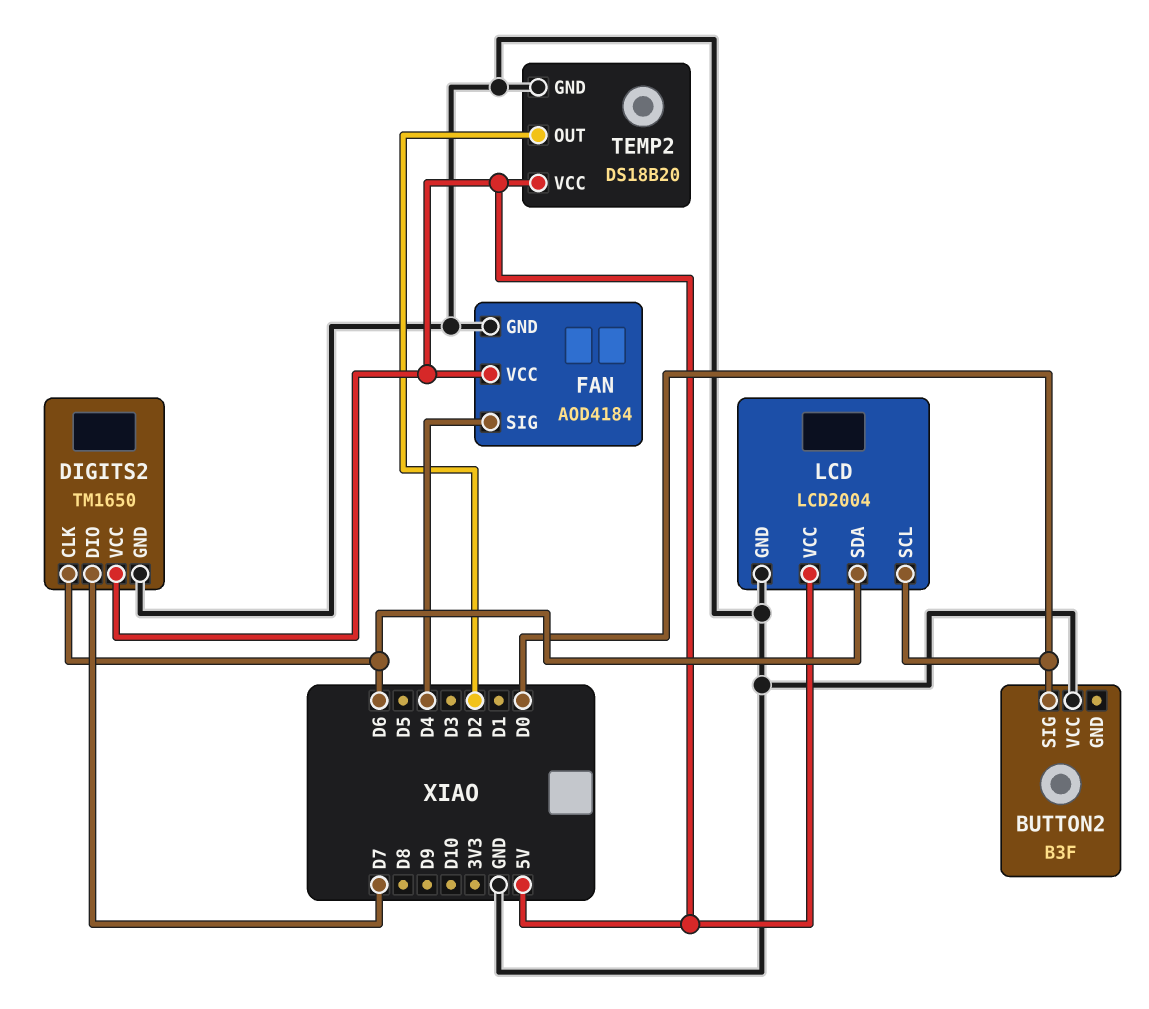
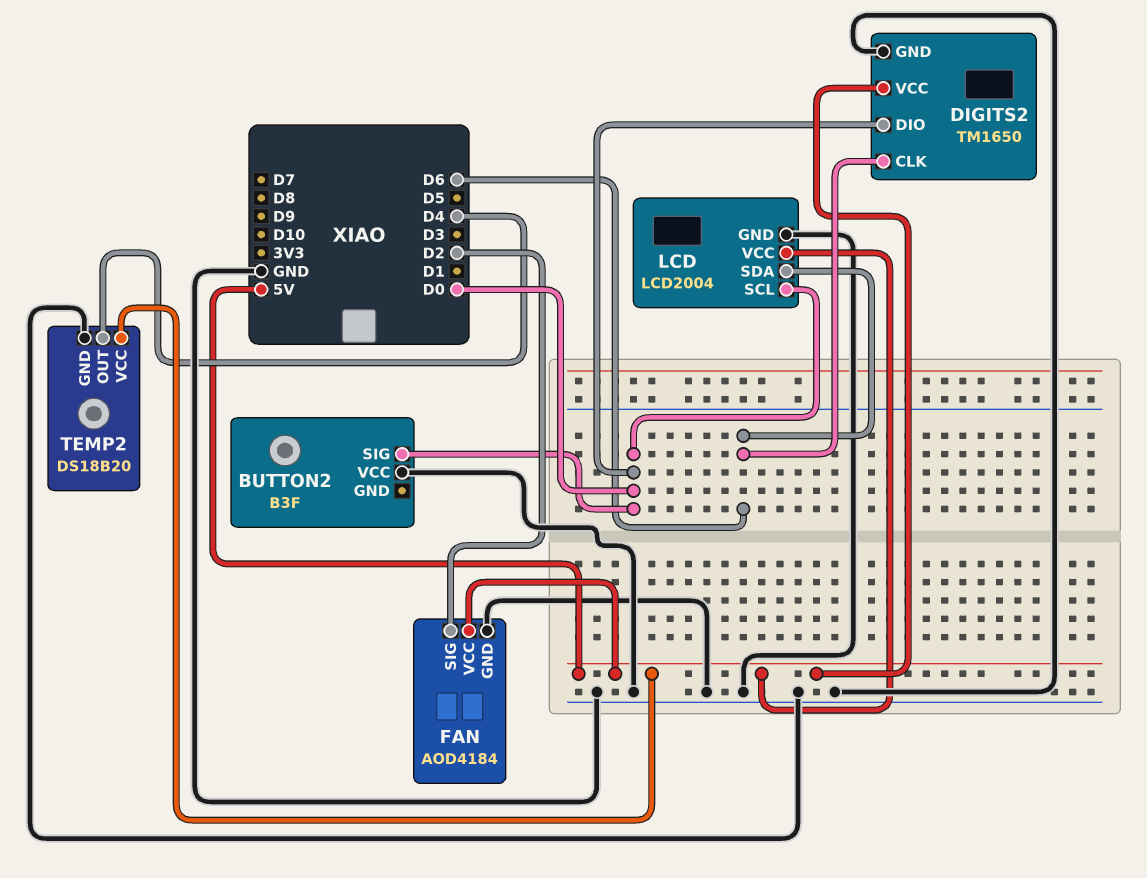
DIGITS2 pin DIO: D7 -> D0
FAN pin SIG: D4 -> D2
TEMP2 pin OUT: D2 -> D4

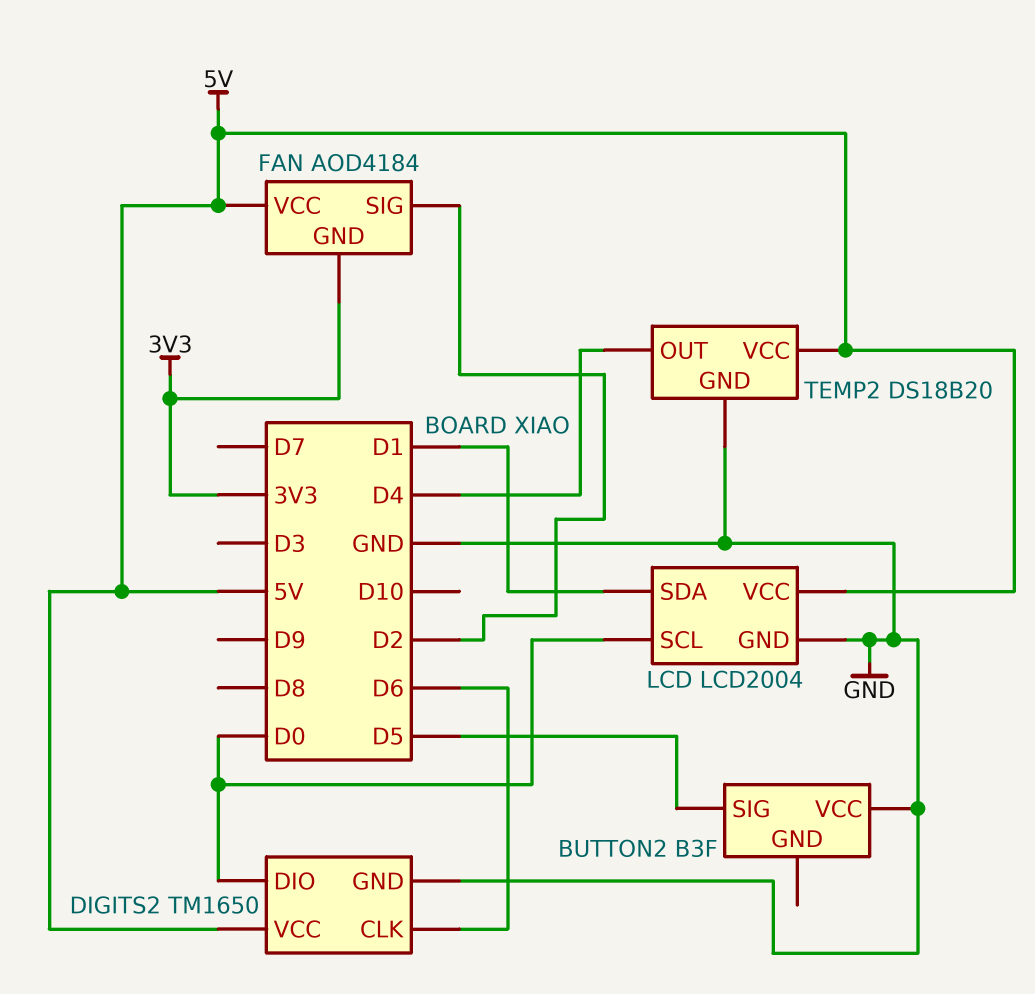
BUTTON2 pin SIG: D0 -> D5
FAN pin GND: GND -> 3V3
LCD pin SDA: D6 -> D1

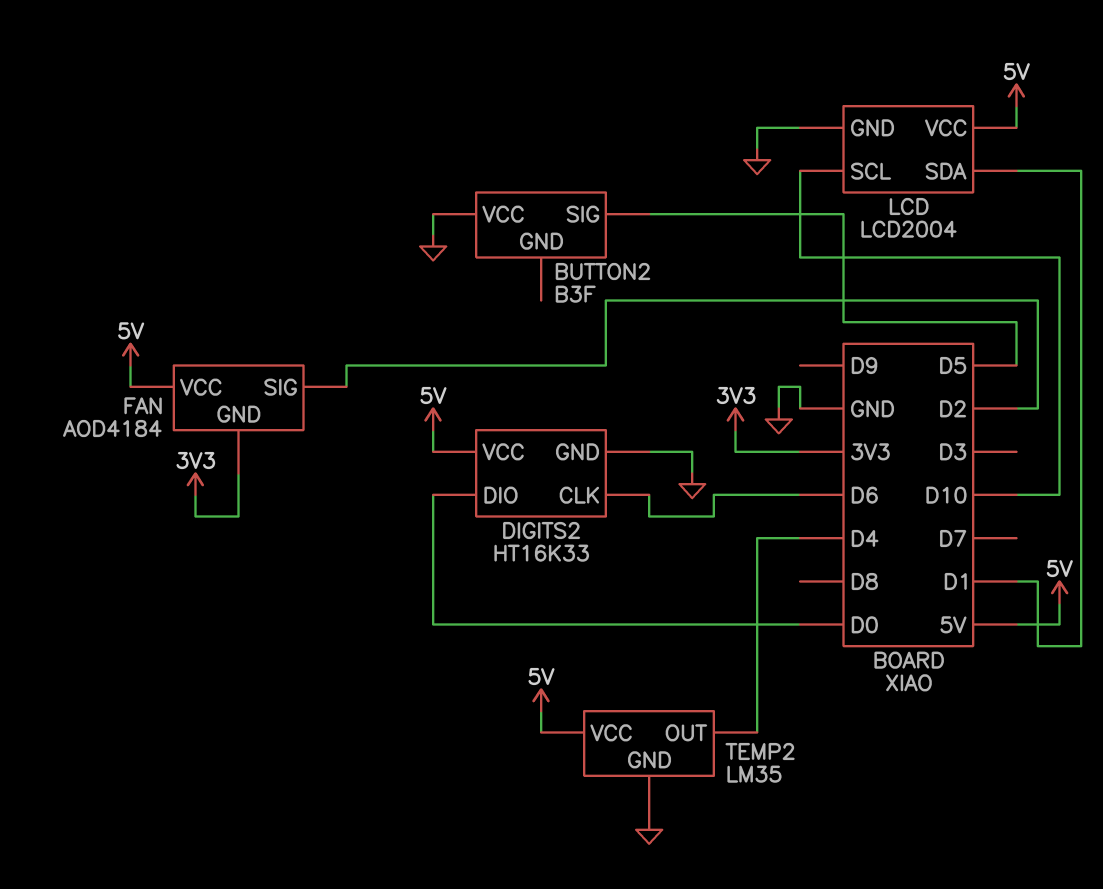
DIGITS2: TM1650 -> HT16K33
LCD pin SCL: D0 -> D10
TEMP2: DS18B20 -> LM35

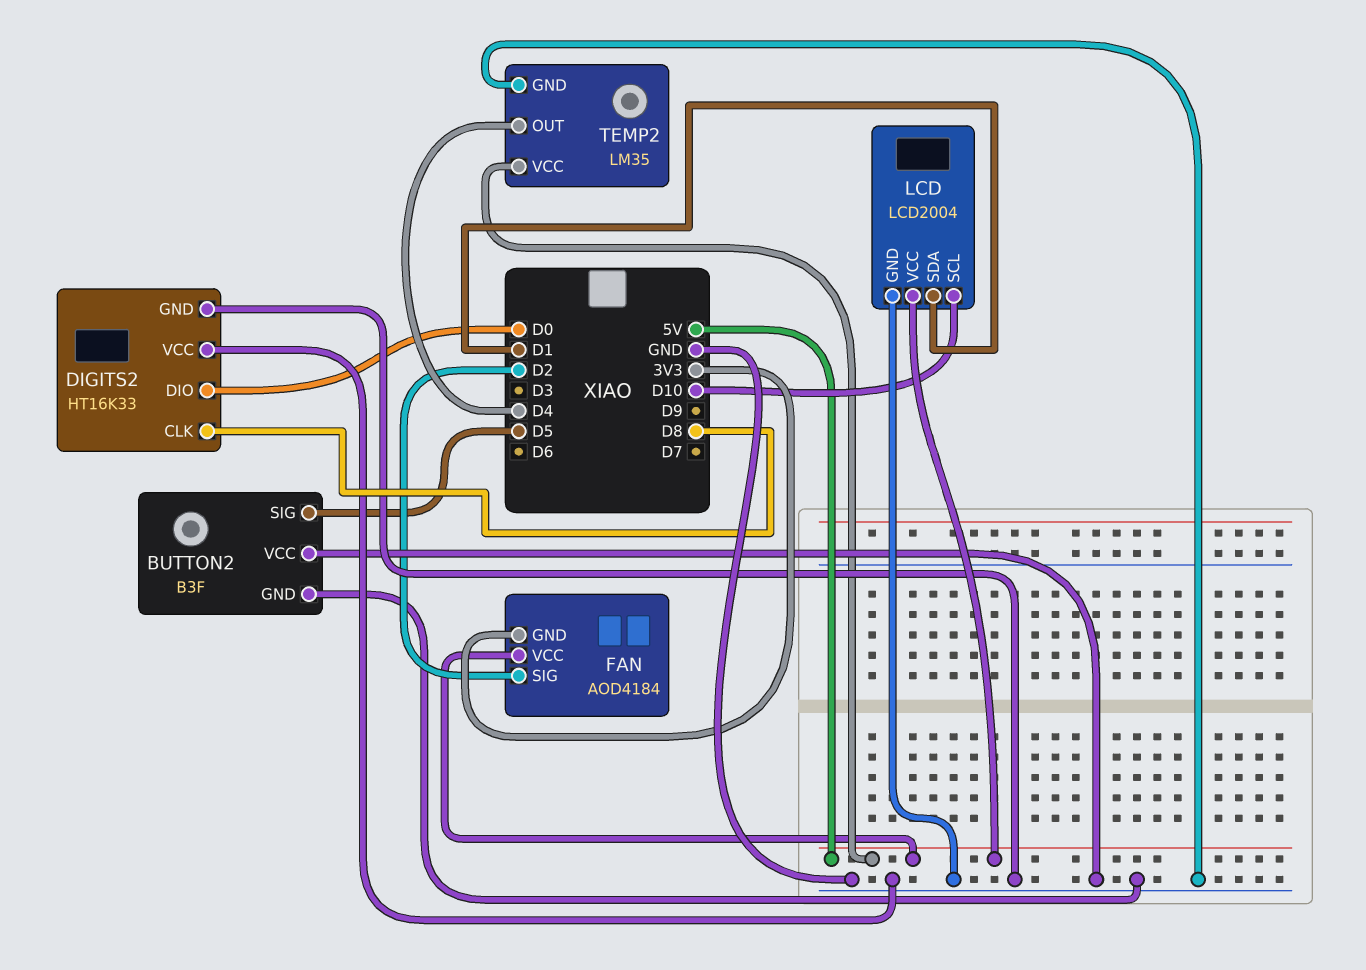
BUTTON2 pin GND: none -> GND
DIGITS2 pin CLK: D6 -> D8
DIGITS2 pin VCC: 5V -> GND

